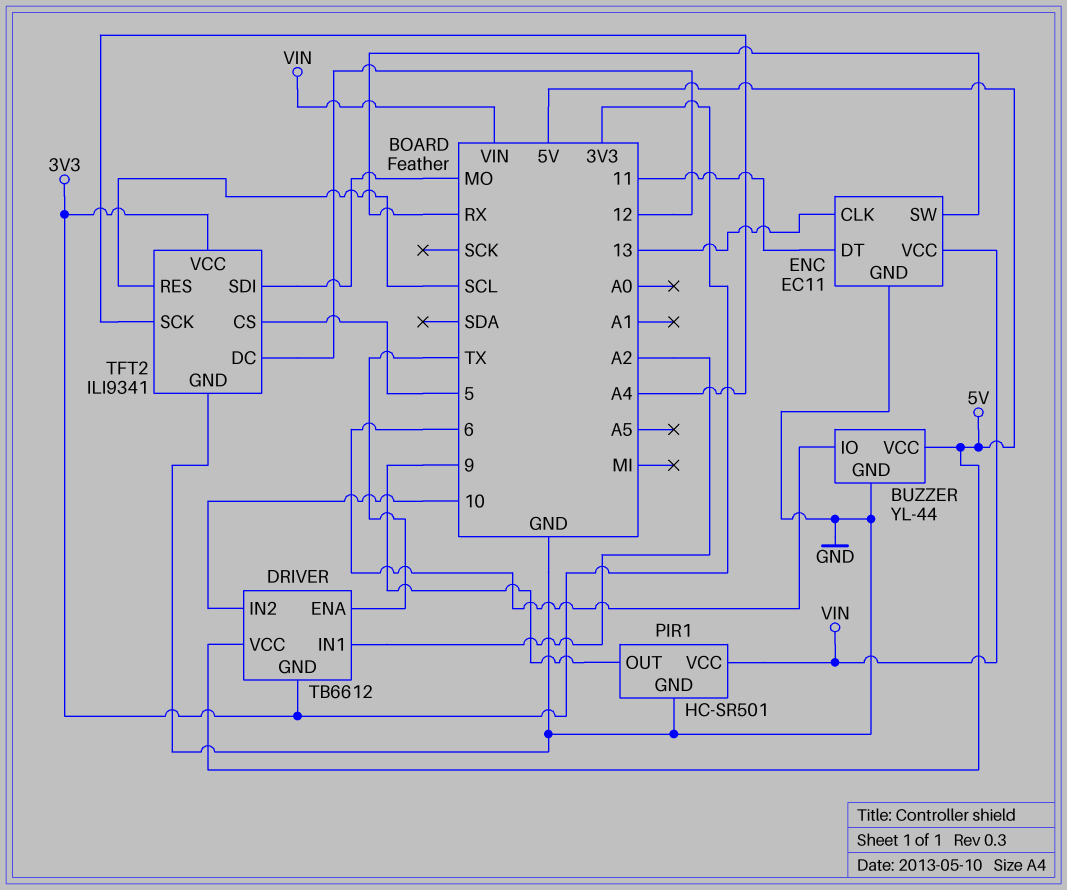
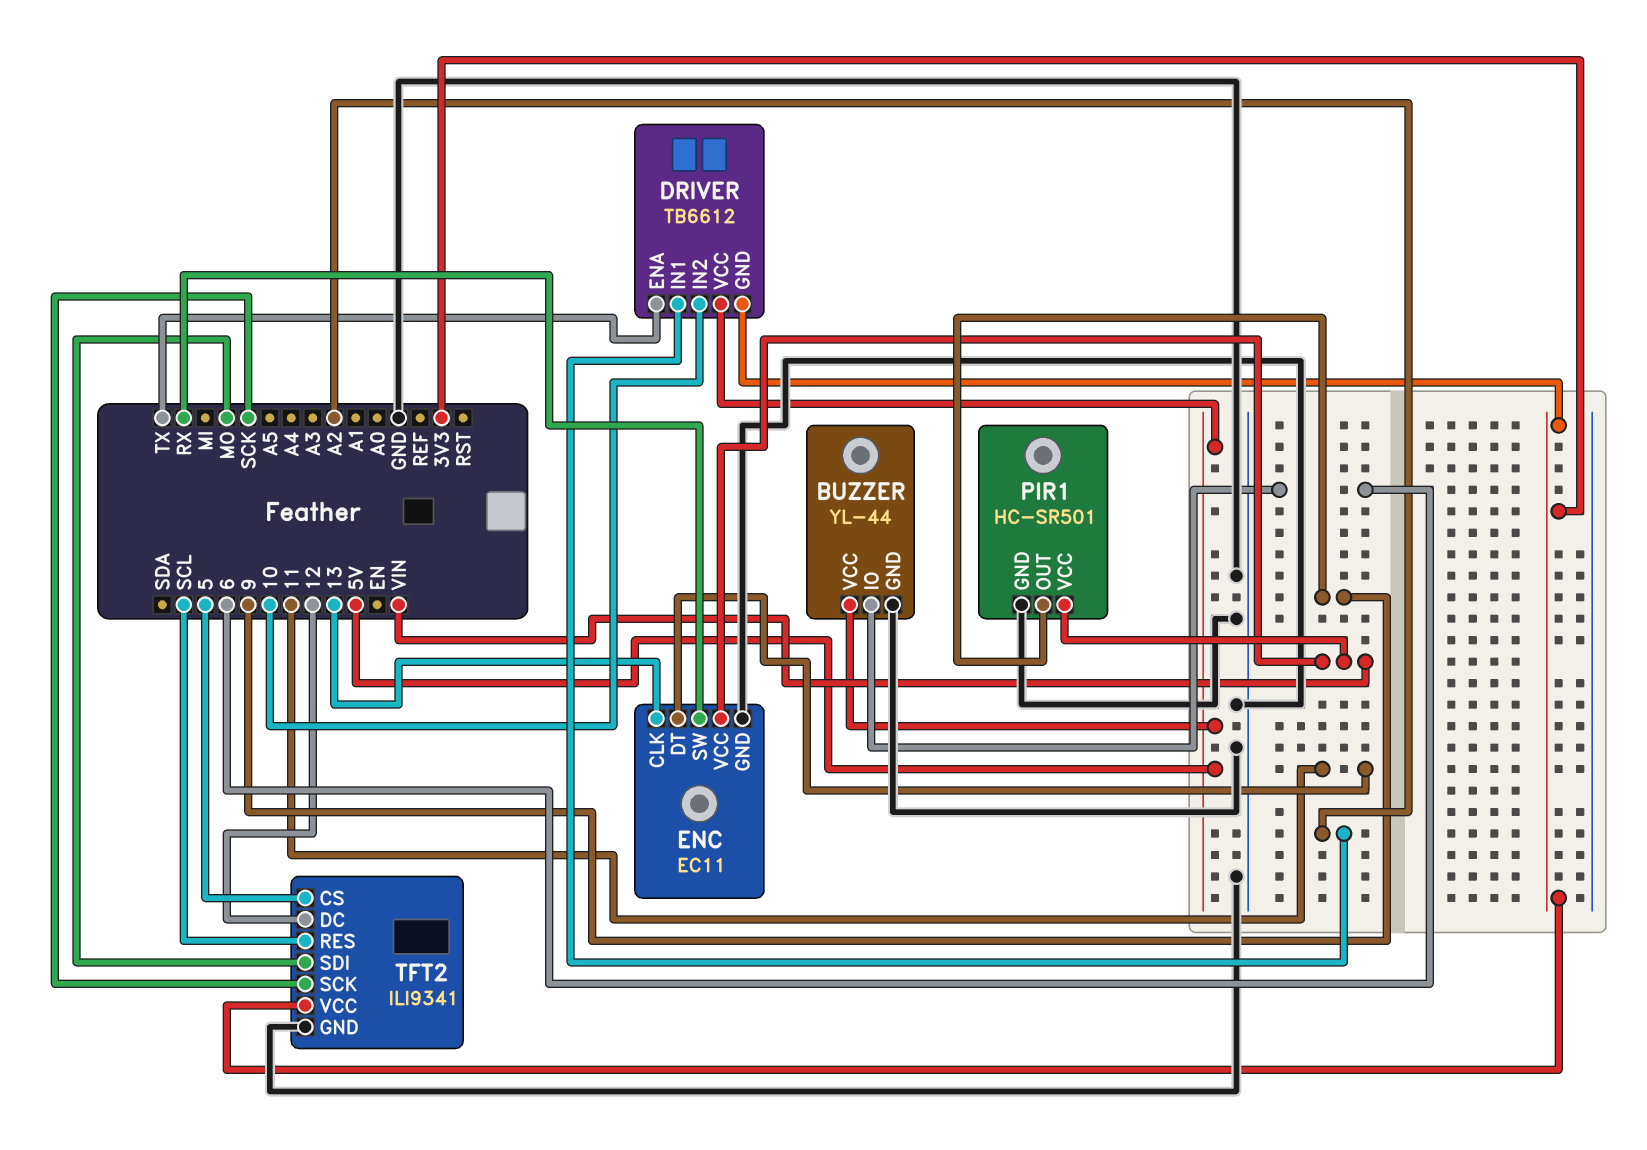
TFT2 pin SCK: A4 -> SCK

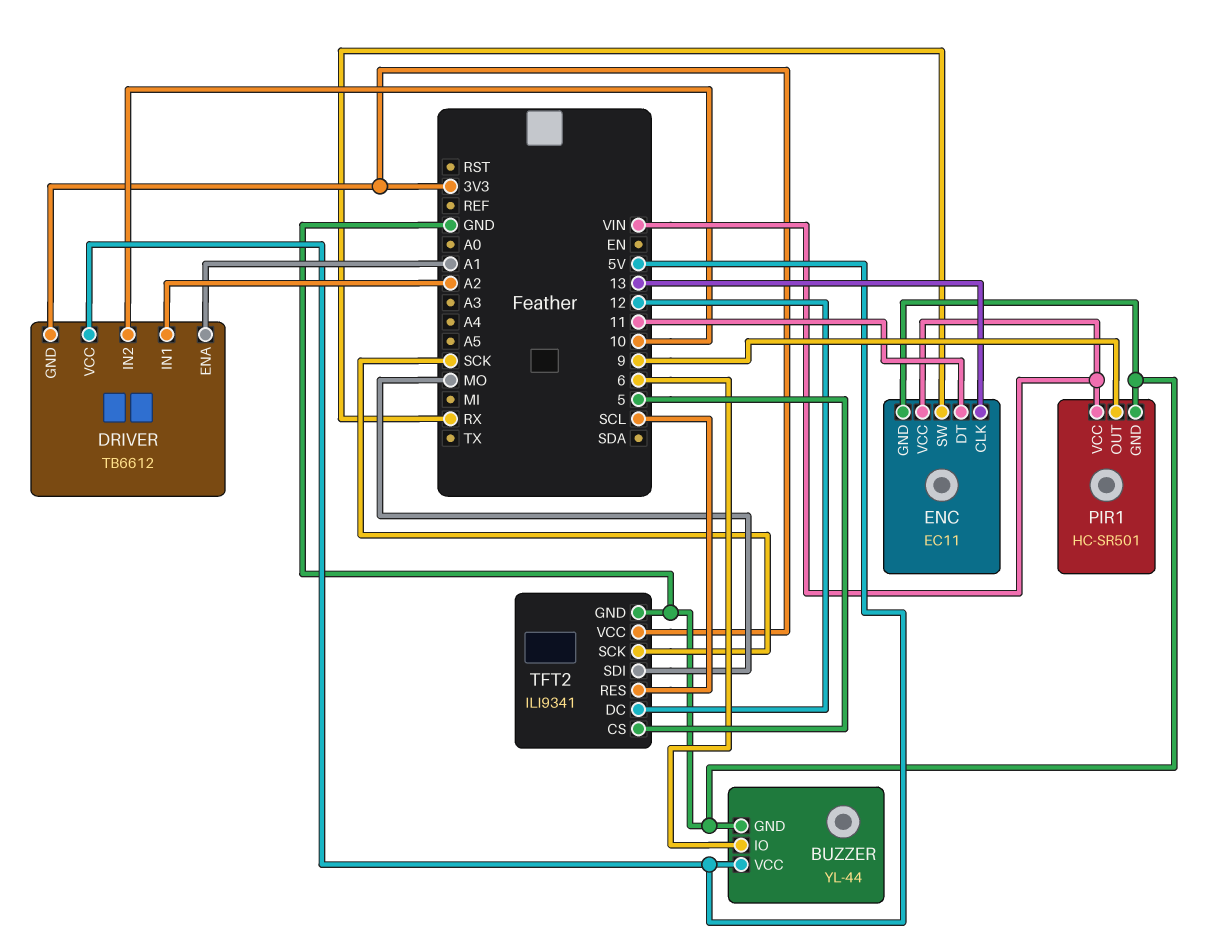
DRIVER pin ENA: TX -> A1

